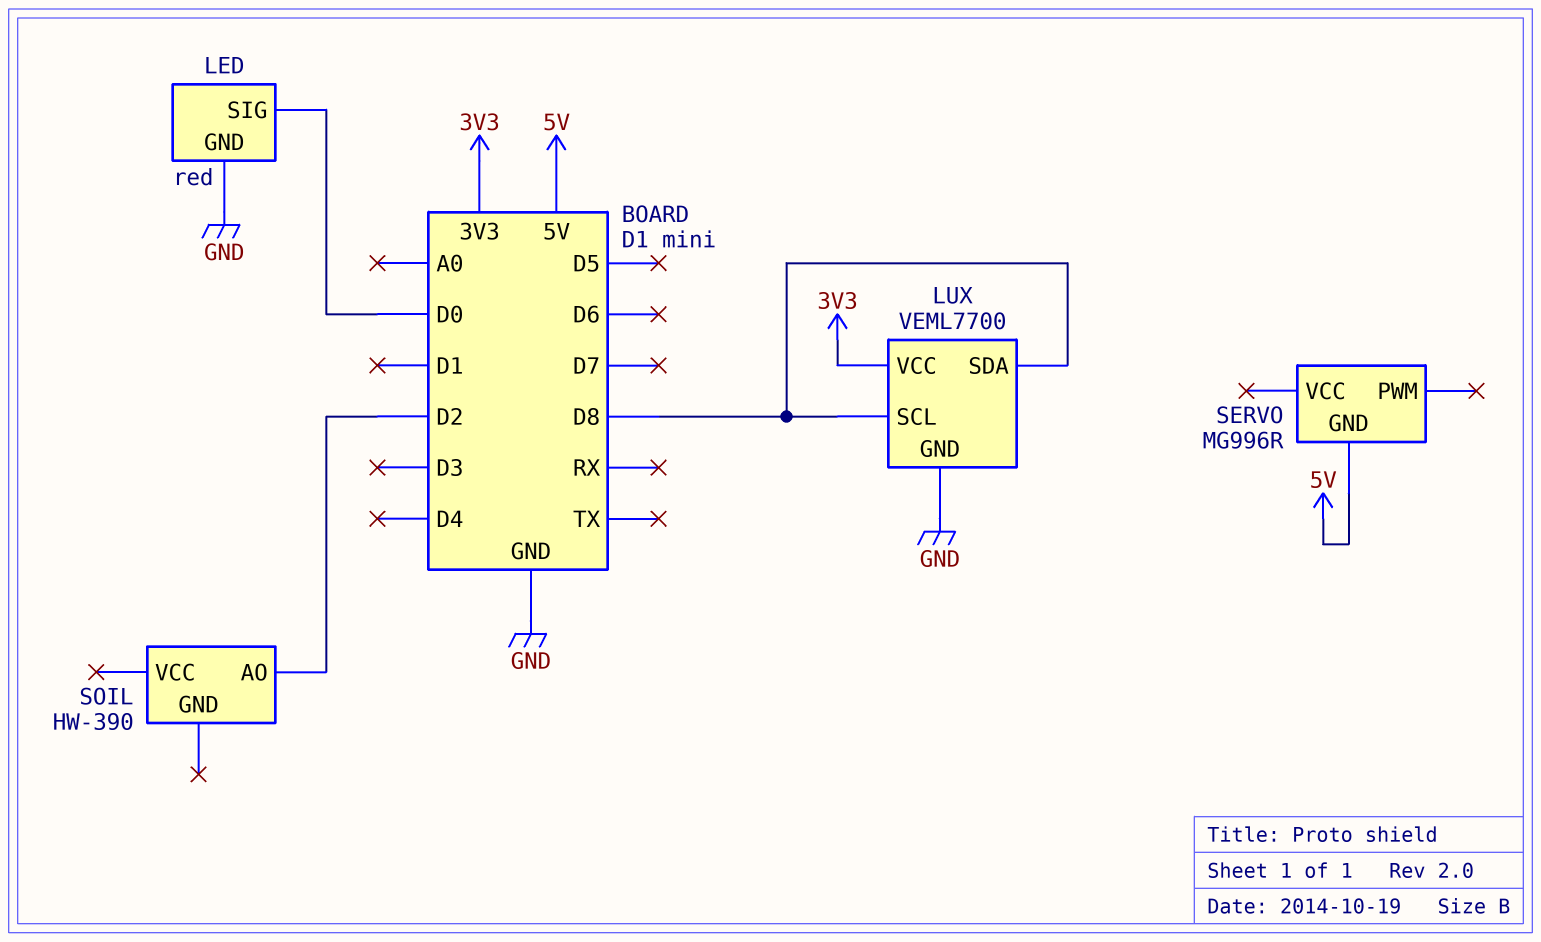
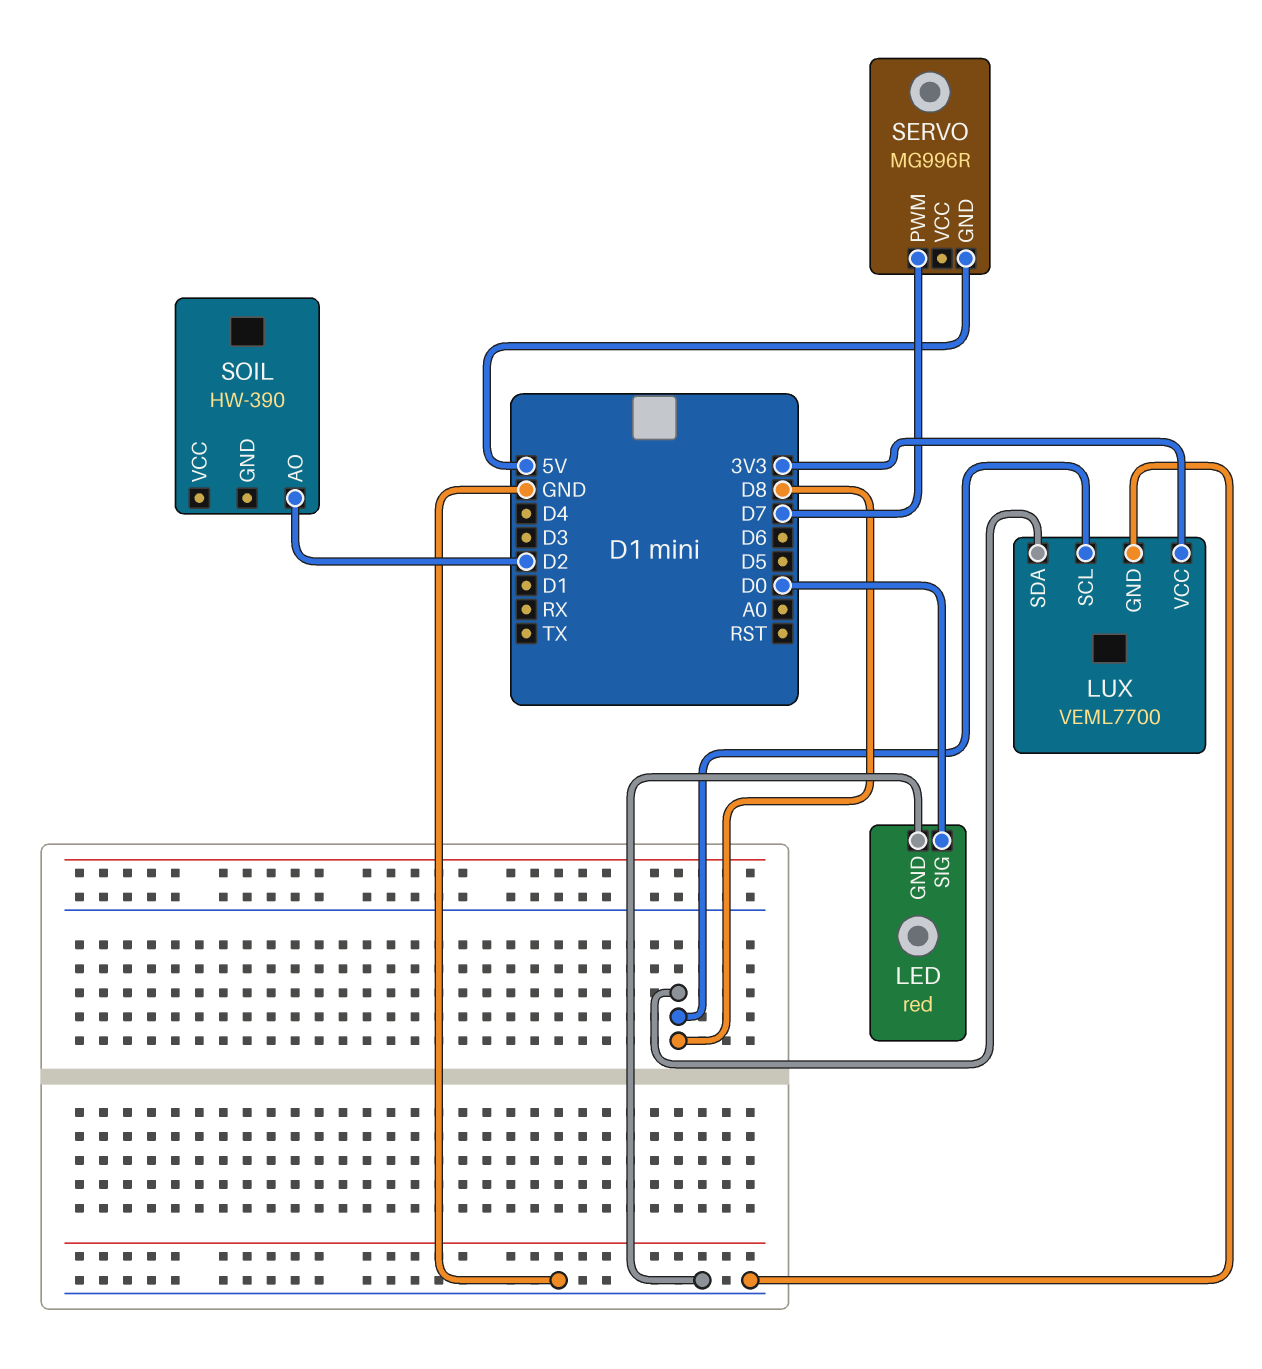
SERVO pin PWM: none -> D7

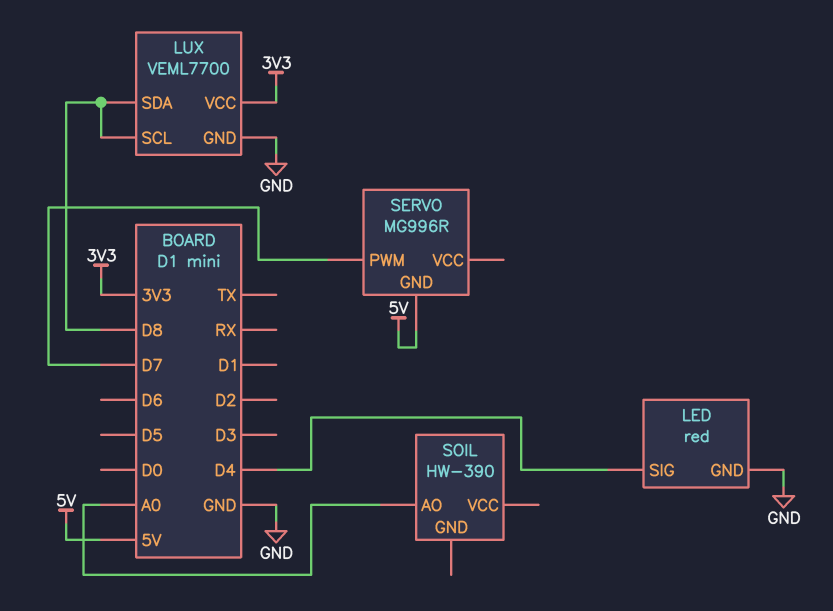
LED pin SIG: D0 -> D4
SOIL pin AO: D2 -> A0

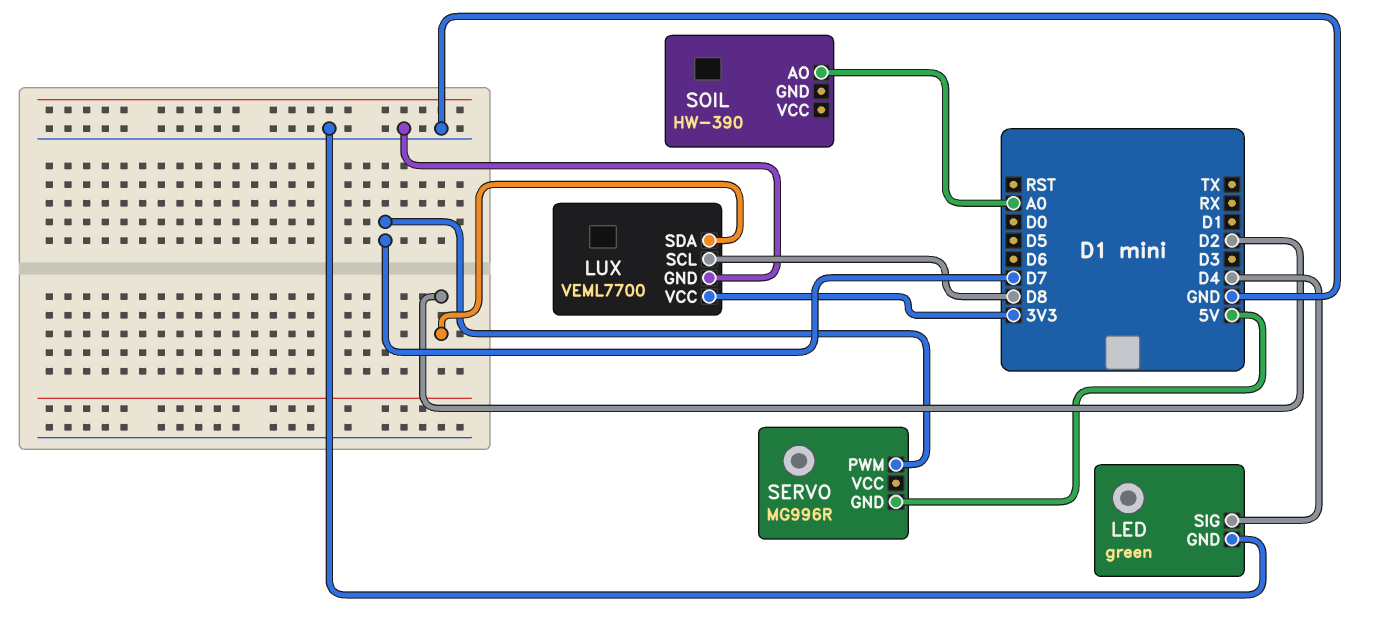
LED: red -> green
LUX pin SDA: D8 -> D2

